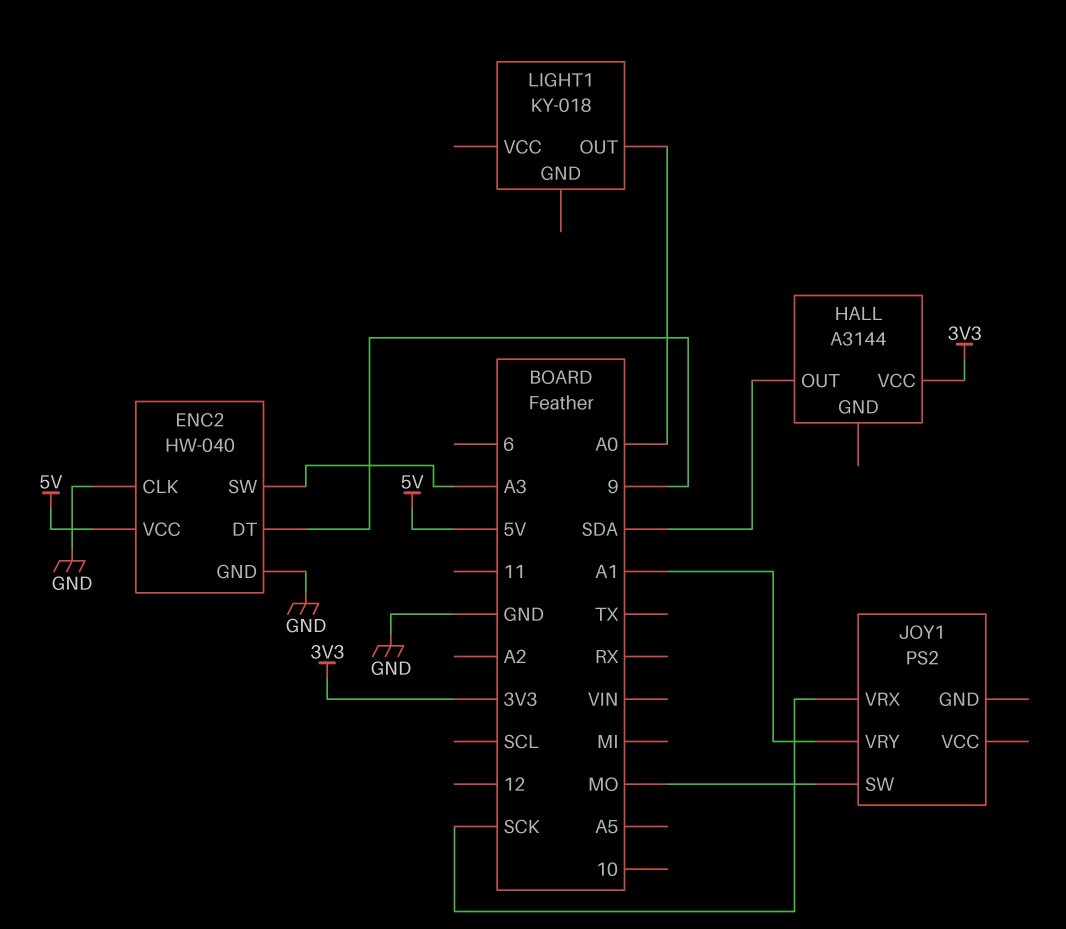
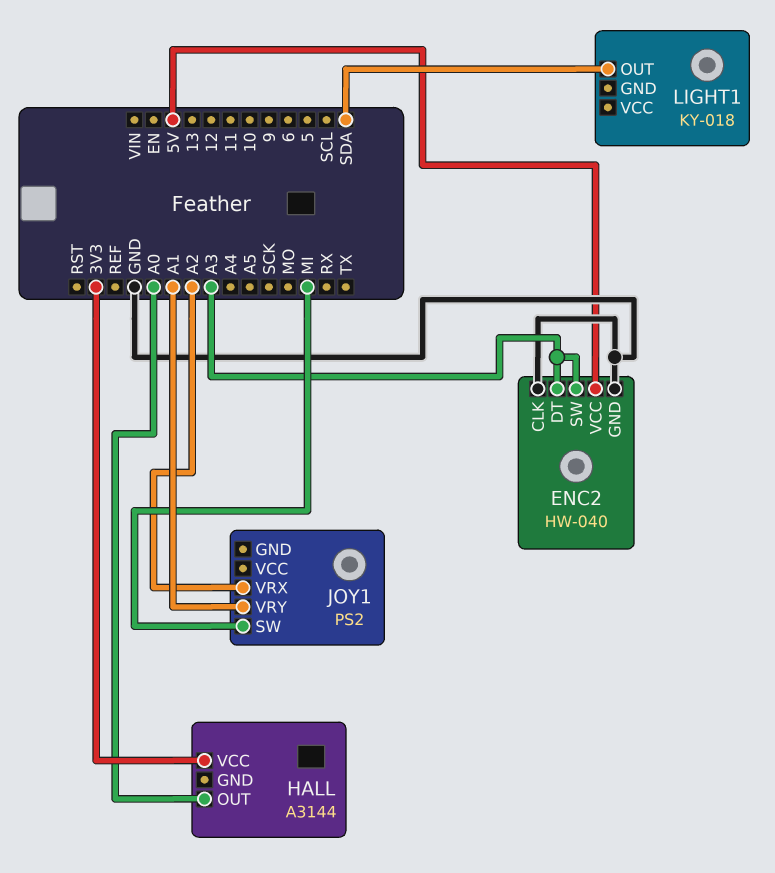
ENC2 pin DT: 9 -> A3
HALL pin OUT: SDA -> A0
JOY1 pin SW: MO -> MI
JOY1 pin VRX: SCK -> A2
LIGHT1 pin OUT: A0 -> SDA

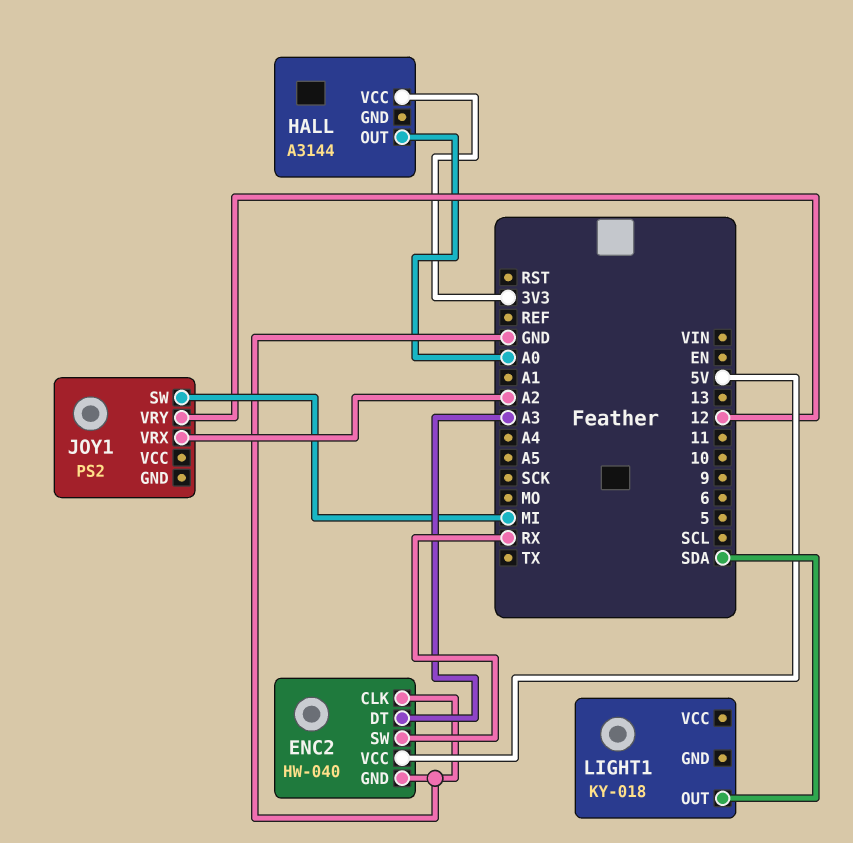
ENC2 pin SW: A3 -> RX
JOY1 pin VRY: A1 -> 12

